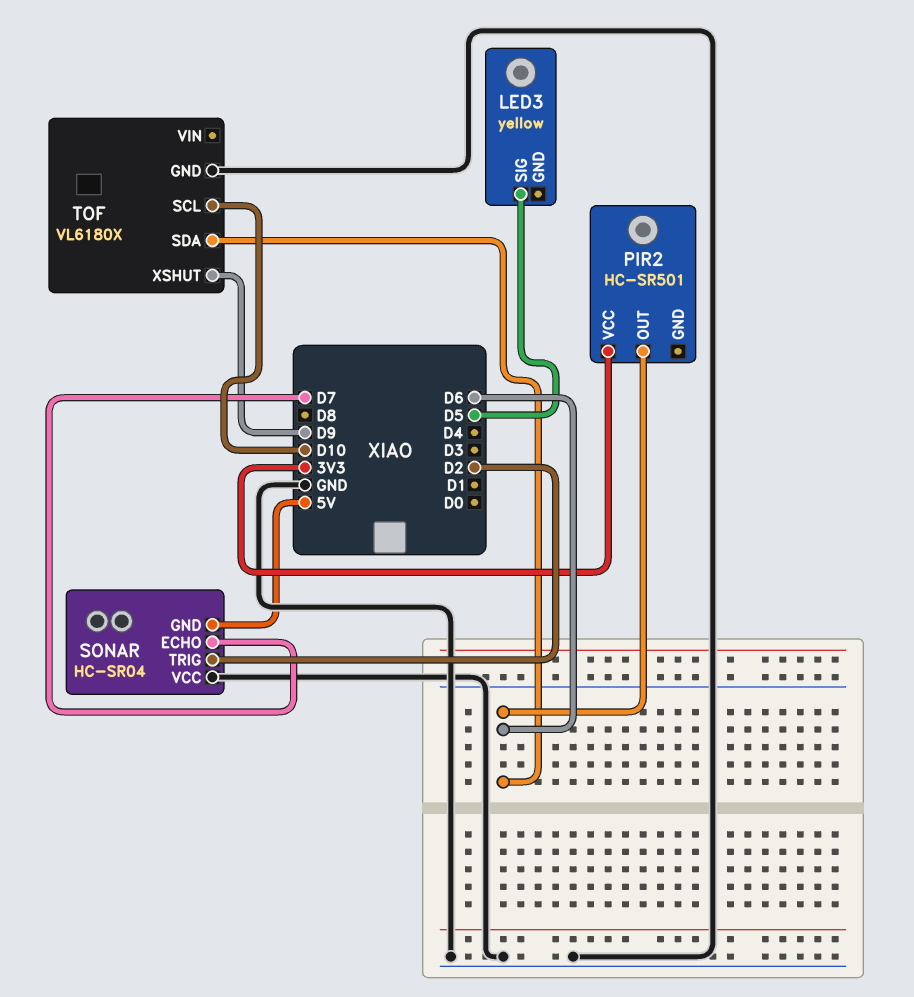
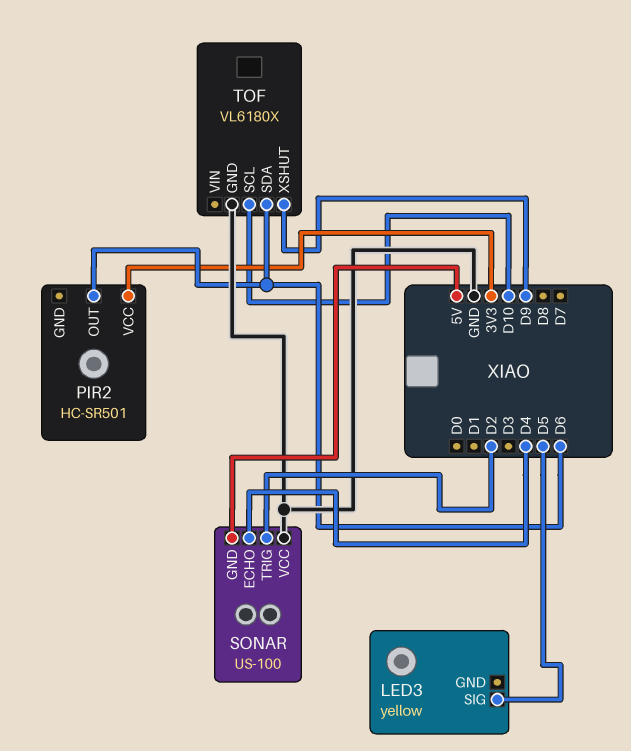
SONAR: HC-SR04 -> US-100
SONAR pin ECHO: D7 -> D4

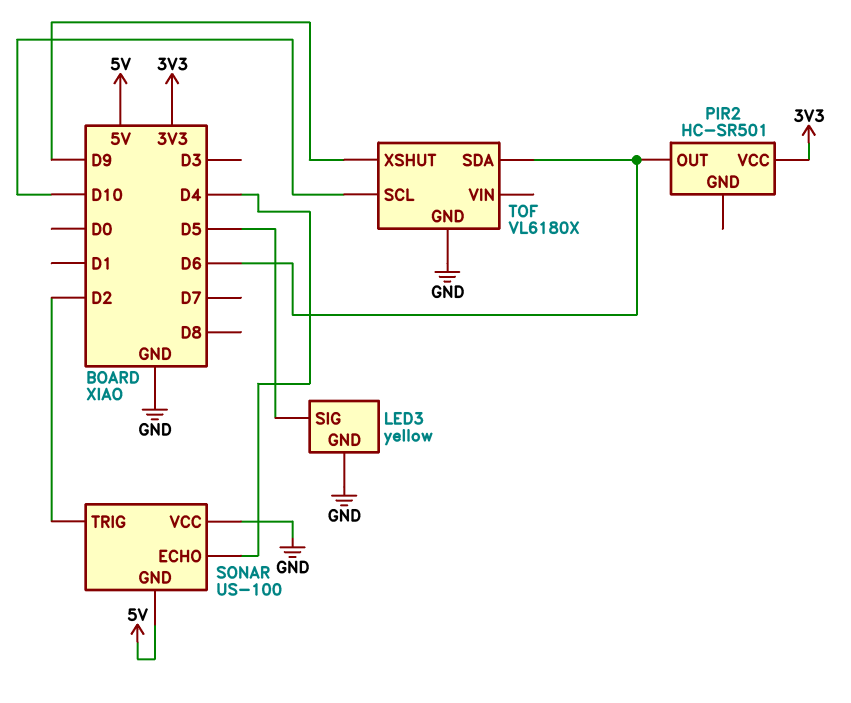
LED3 pin GND: none -> GND

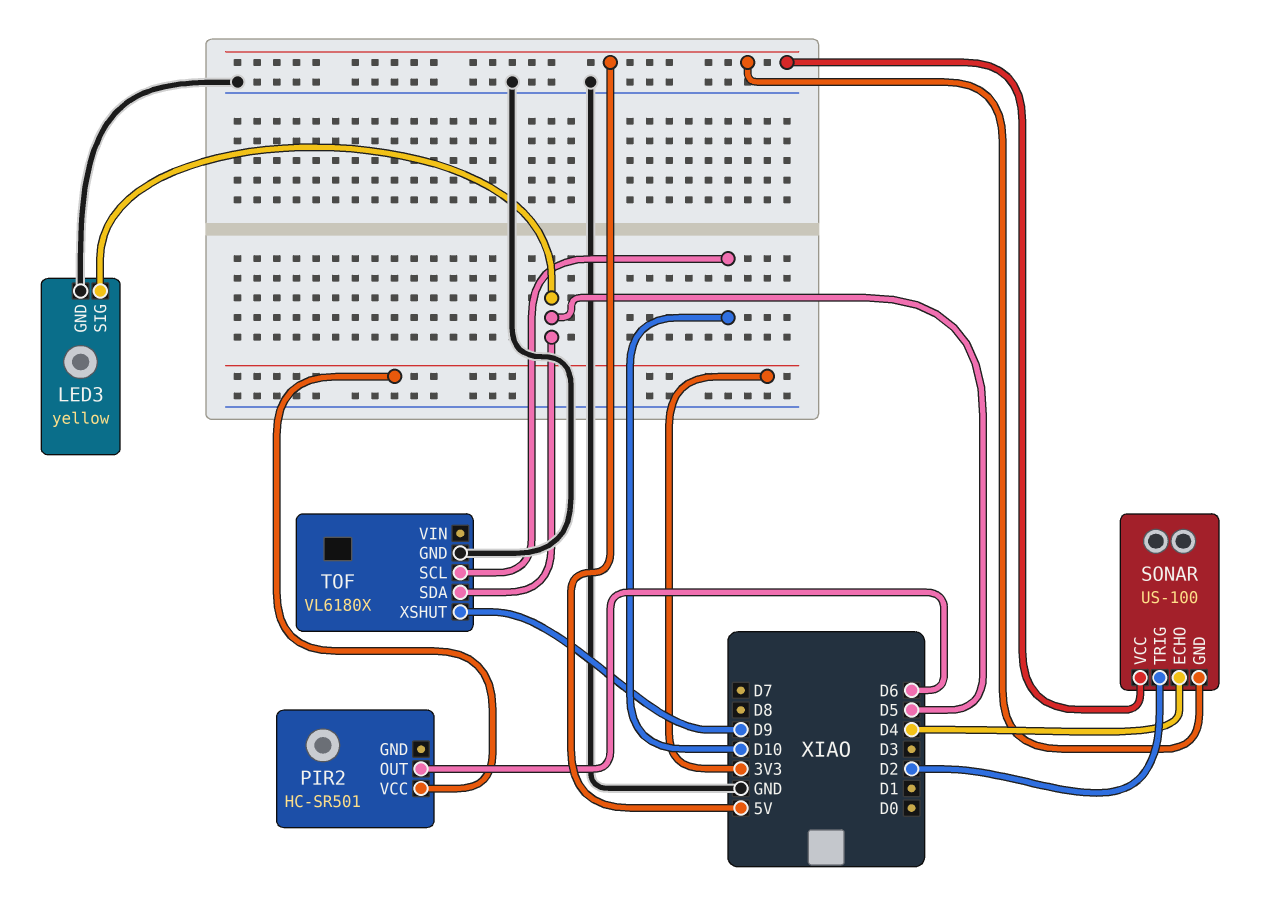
SONAR pin VCC: GND -> 5V
TOF pin SDA: D6 -> D5

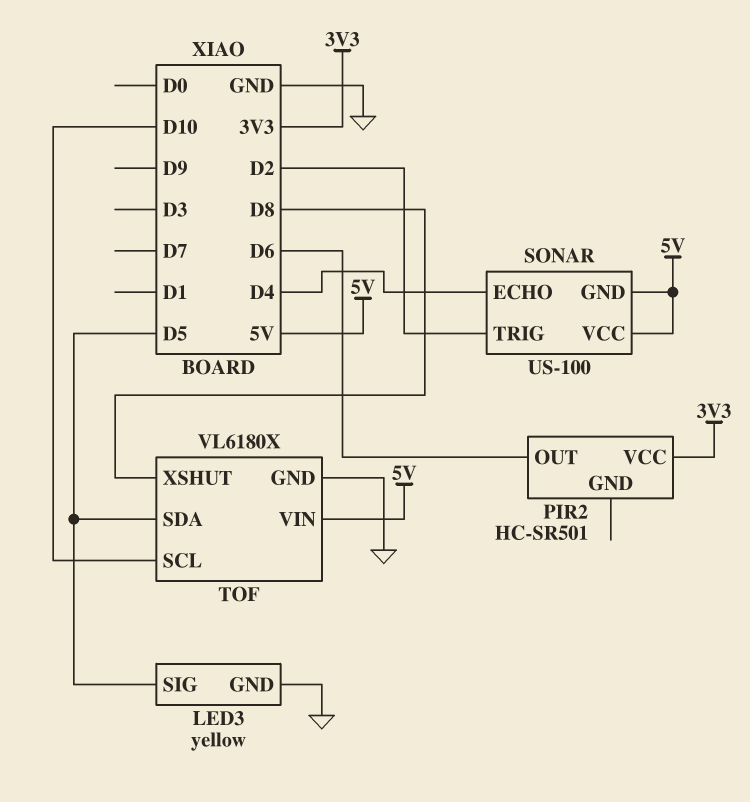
TOF pin VIN: none -> 5V
TOF pin XSHUT: D9 -> D8

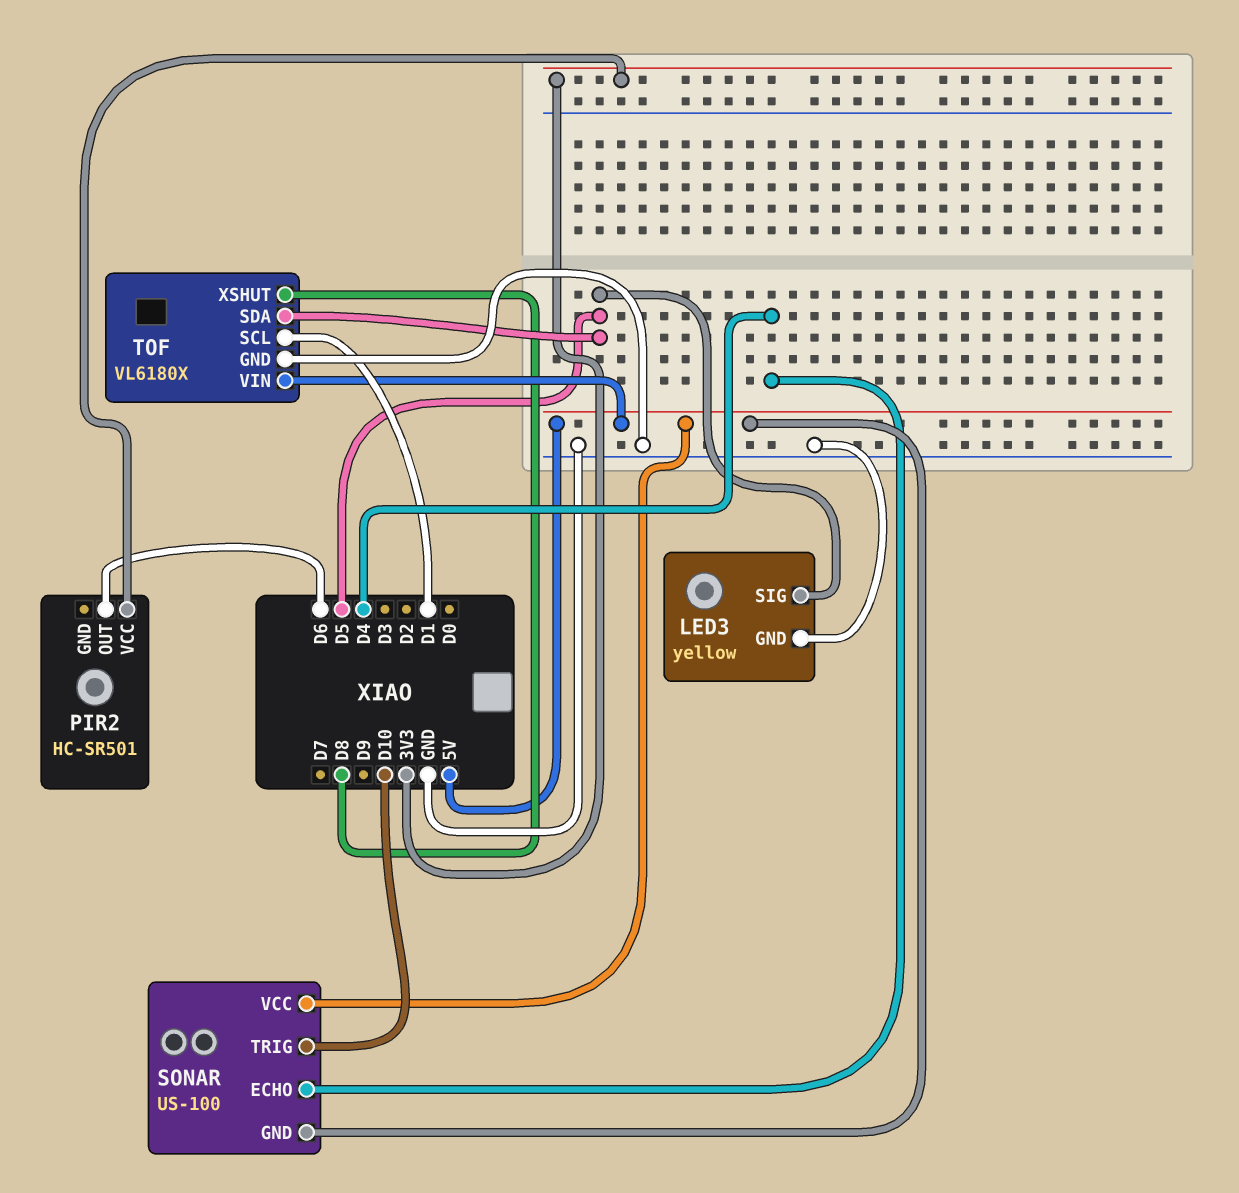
SONAR pin TRIG: D2 -> D10
TOF pin SCL: D10 -> D1

